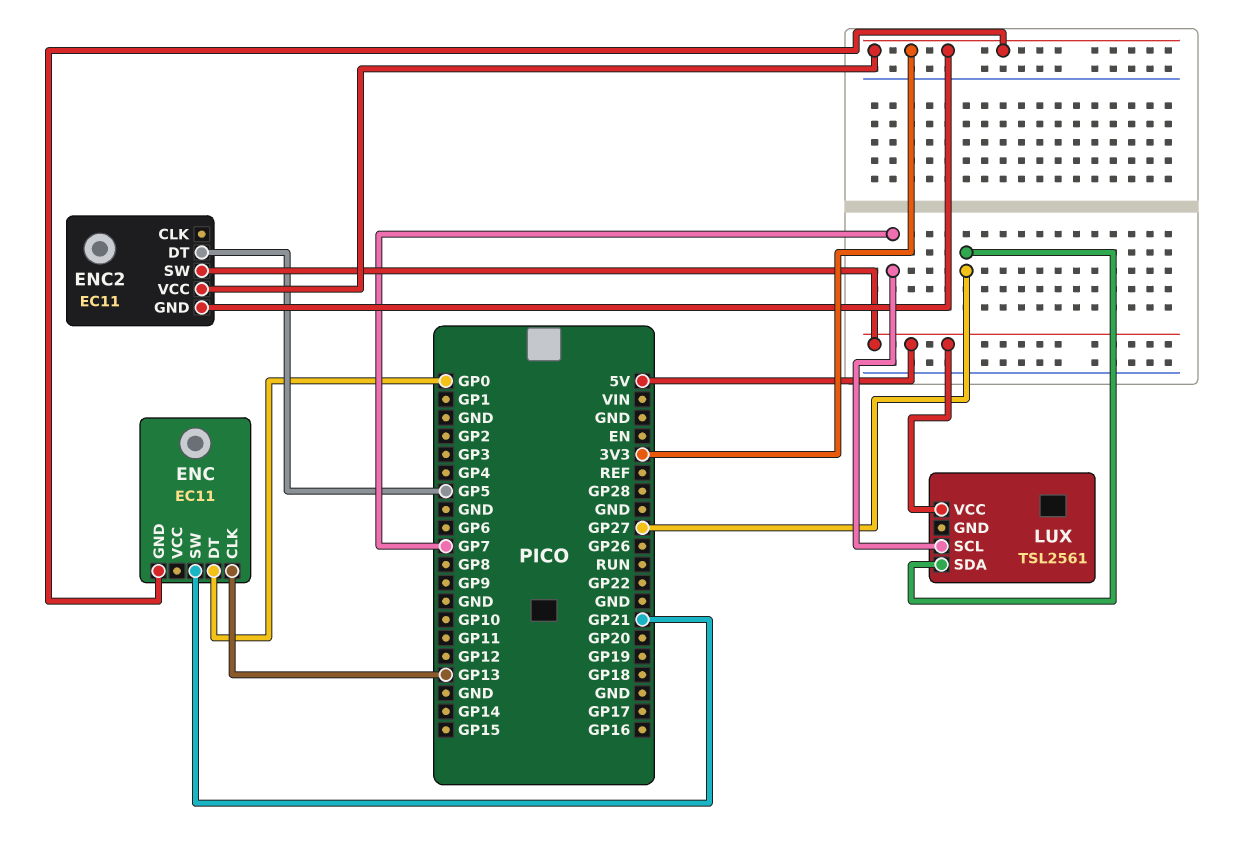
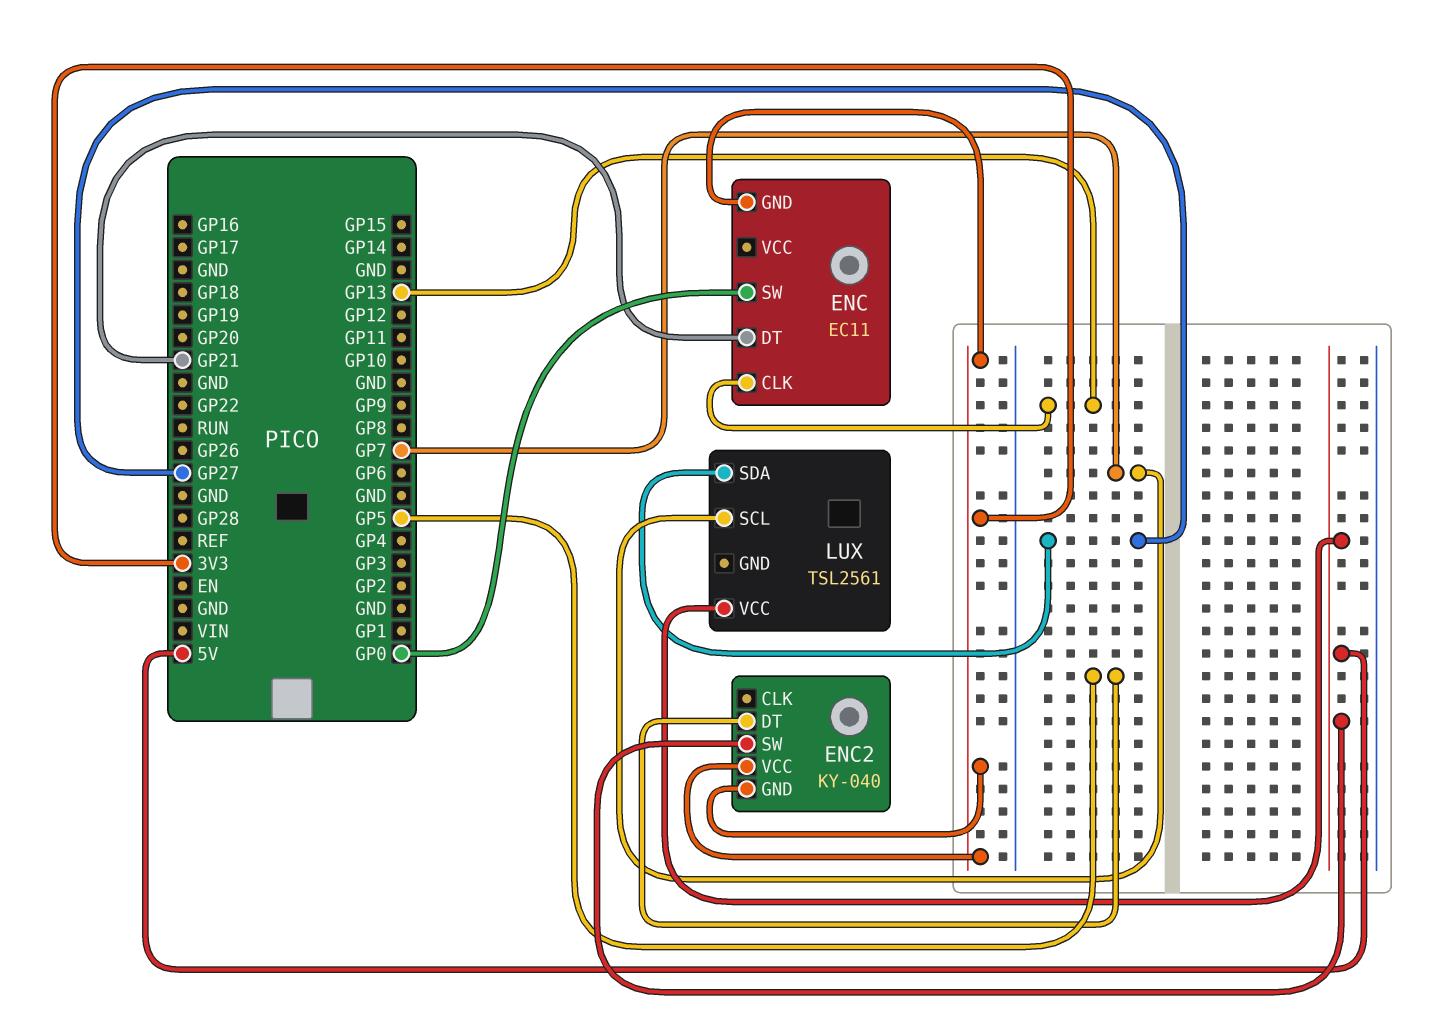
ENC pin DT: GP0 -> GP21
ENC pin SW: GP21 -> GP0
ENC2: EC11 -> KY-040

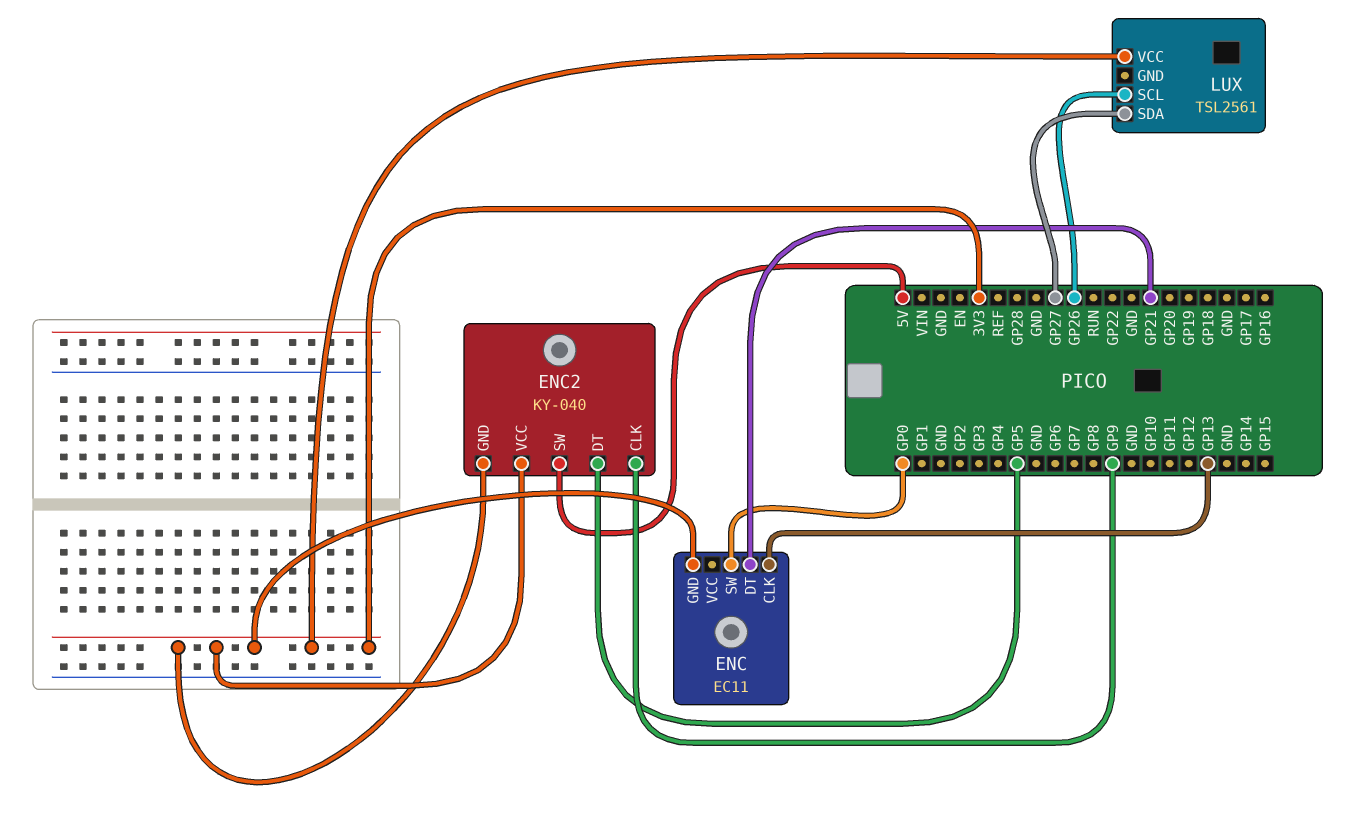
ENC2 pin CLK: none -> GP9
LUX pin SCL: GP7 -> GP26
LUX pin VCC: 5V -> 3V3

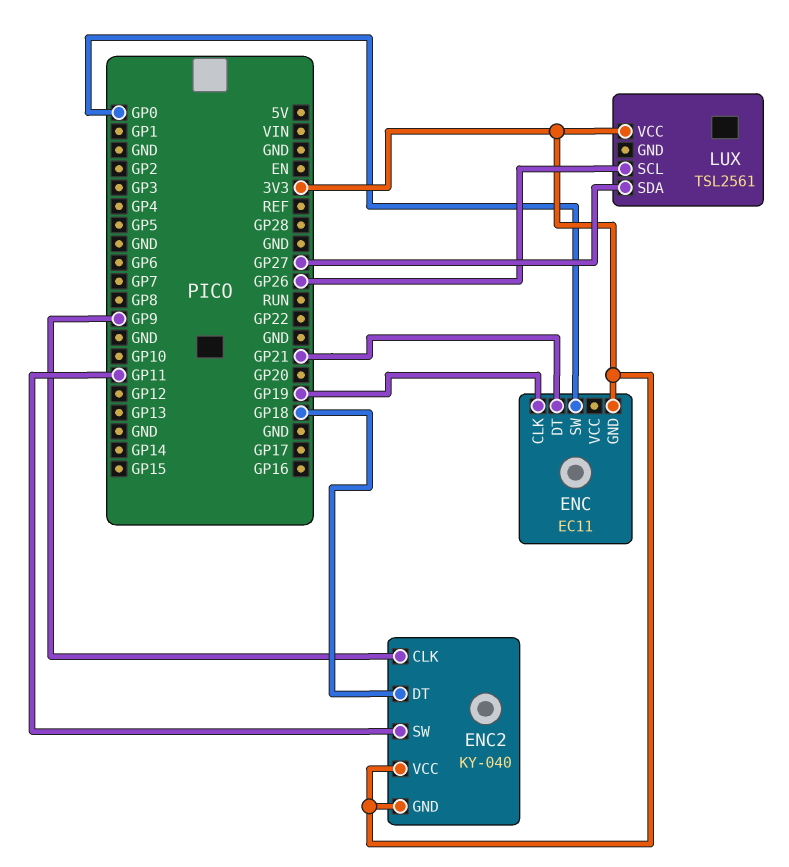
ENC pin CLK: GP13 -> GP19
ENC2 pin DT: GP5 -> GP18
ENC2 pin SW: 5V -> GP11

